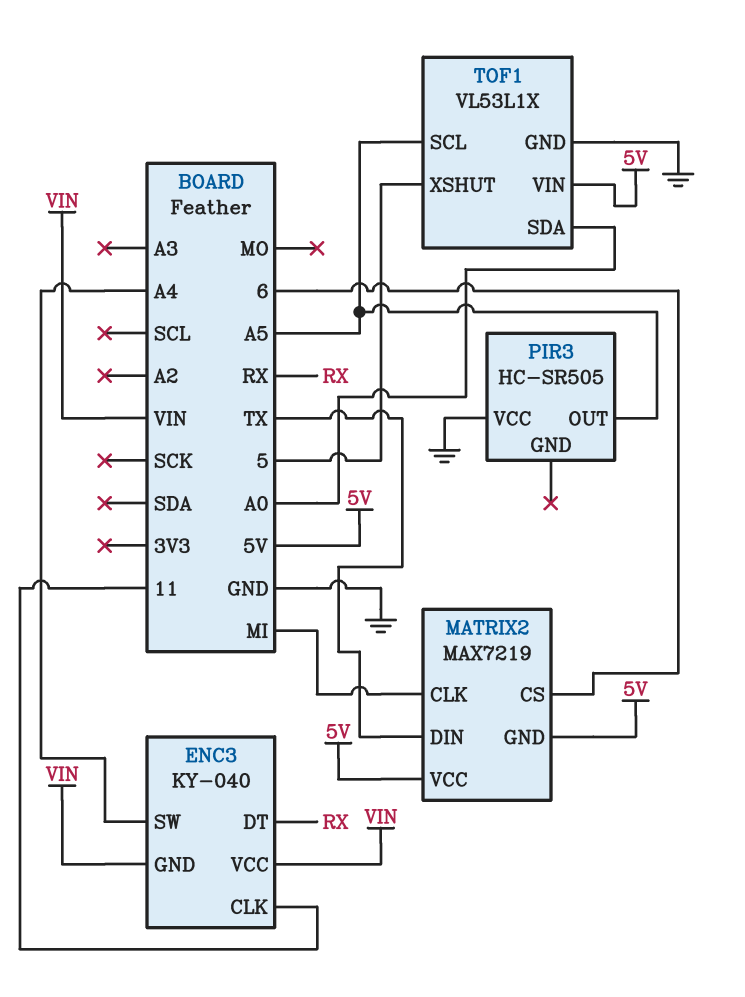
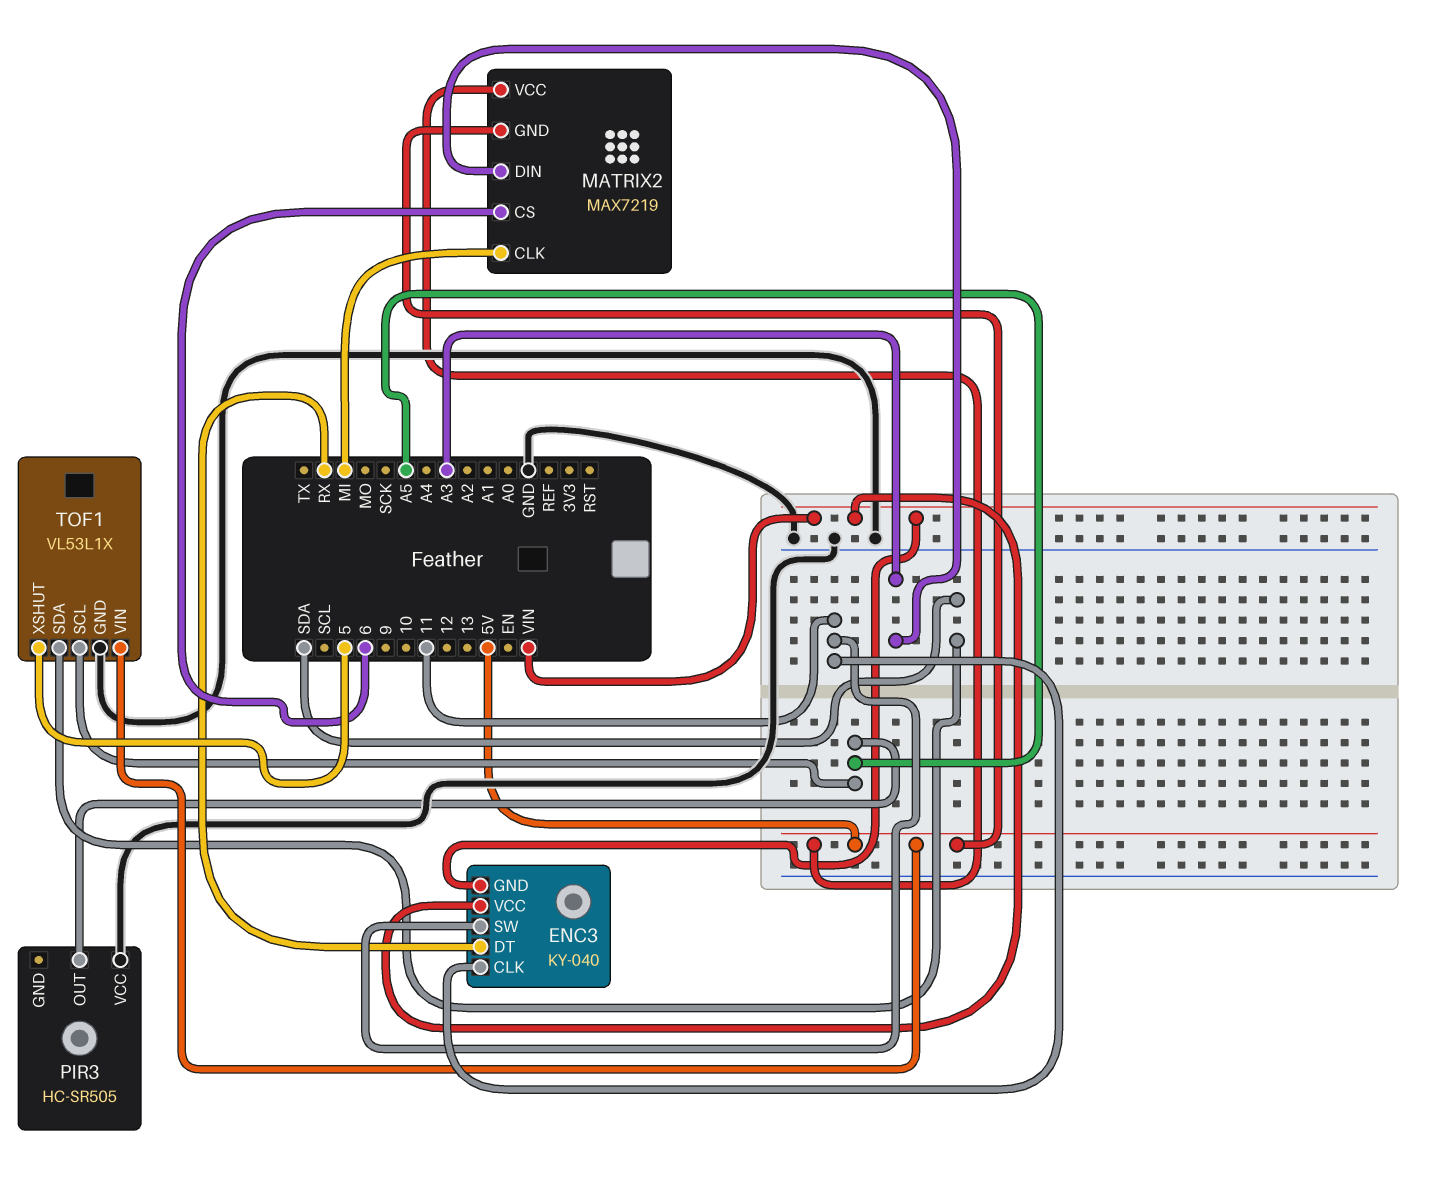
ENC3 pin SW: A4 -> 11
MATRIX2 pin DIN: TX -> A3
TOF1 pin SDA: A0 -> SDA

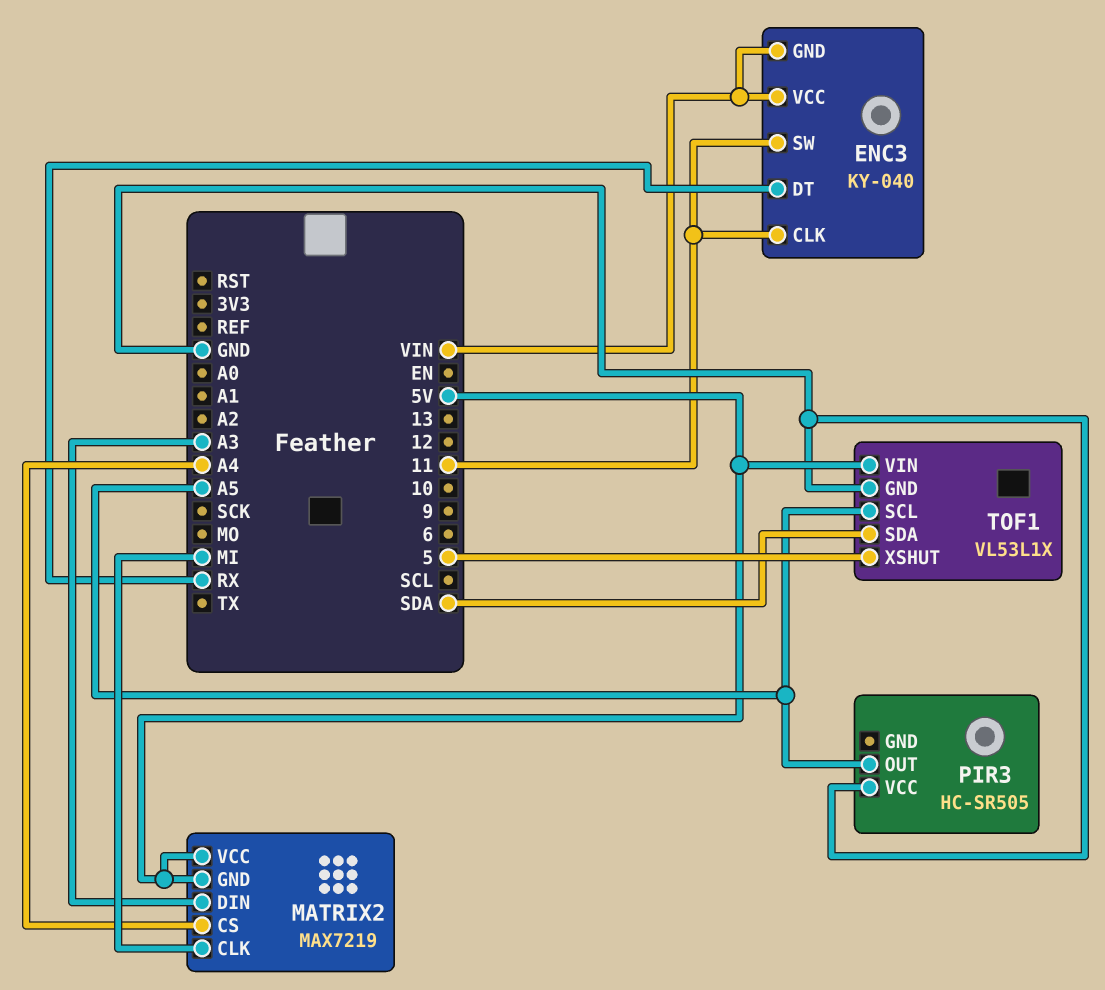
MATRIX2 pin CS: 6 -> A4

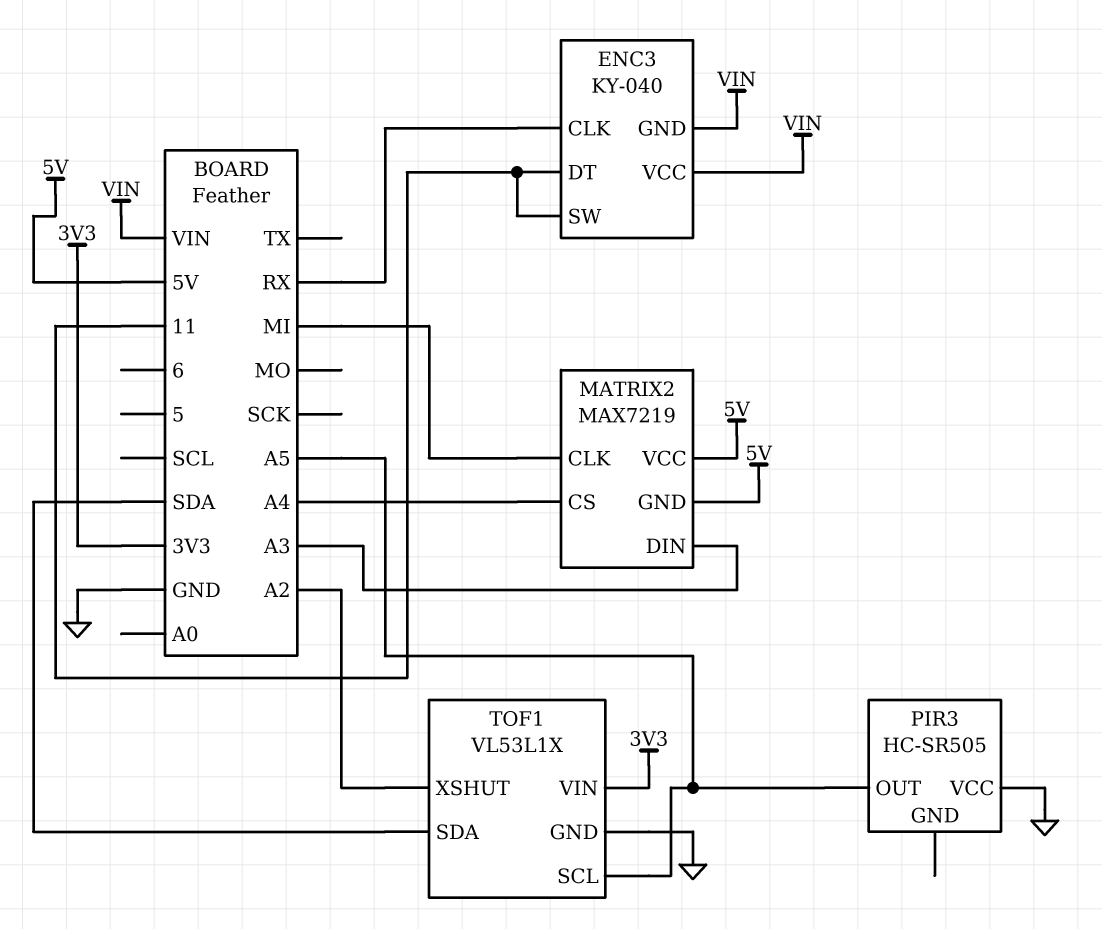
ENC3 pin CLK: 11 -> RX
ENC3 pin DT: RX -> 11
TOF1 pin VIN: 5V -> 3V3
TOF1 pin XSHUT: 5 -> A2

